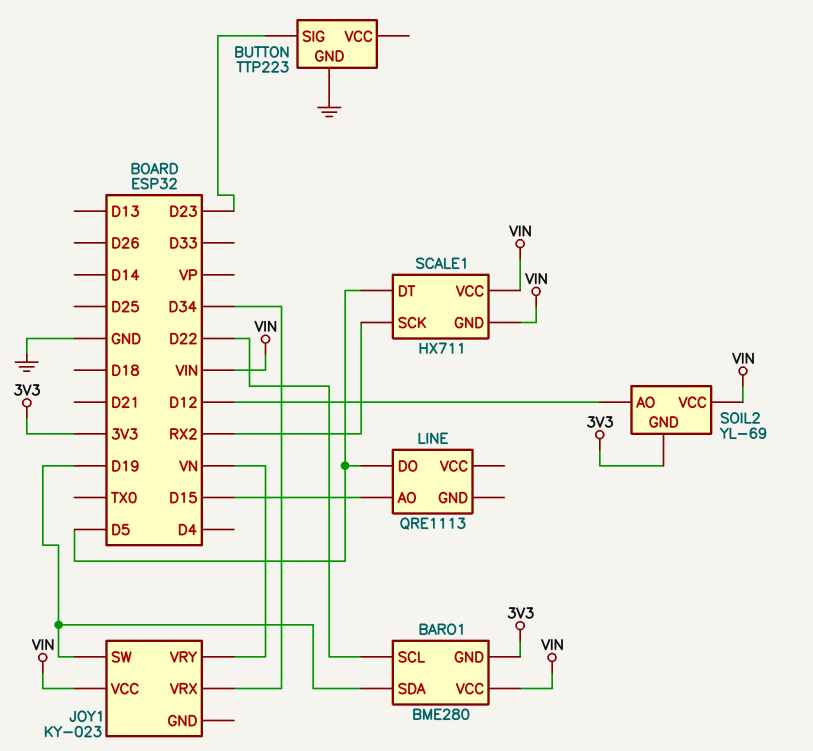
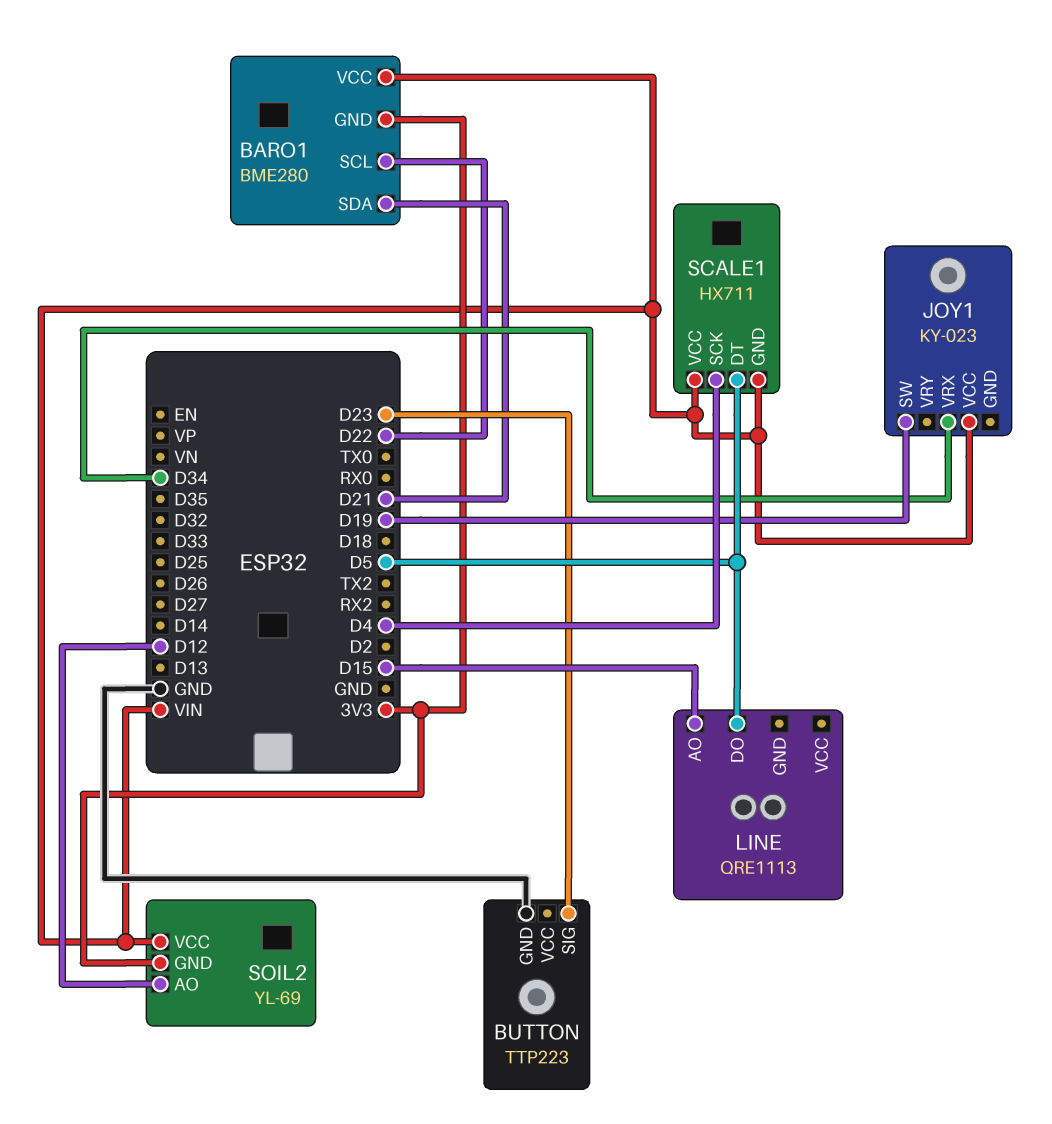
BARO1 pin SDA: D19 -> D21
JOY1 pin VRY: VN -> none
SCALE1 pin SCK: RX2 -> D4

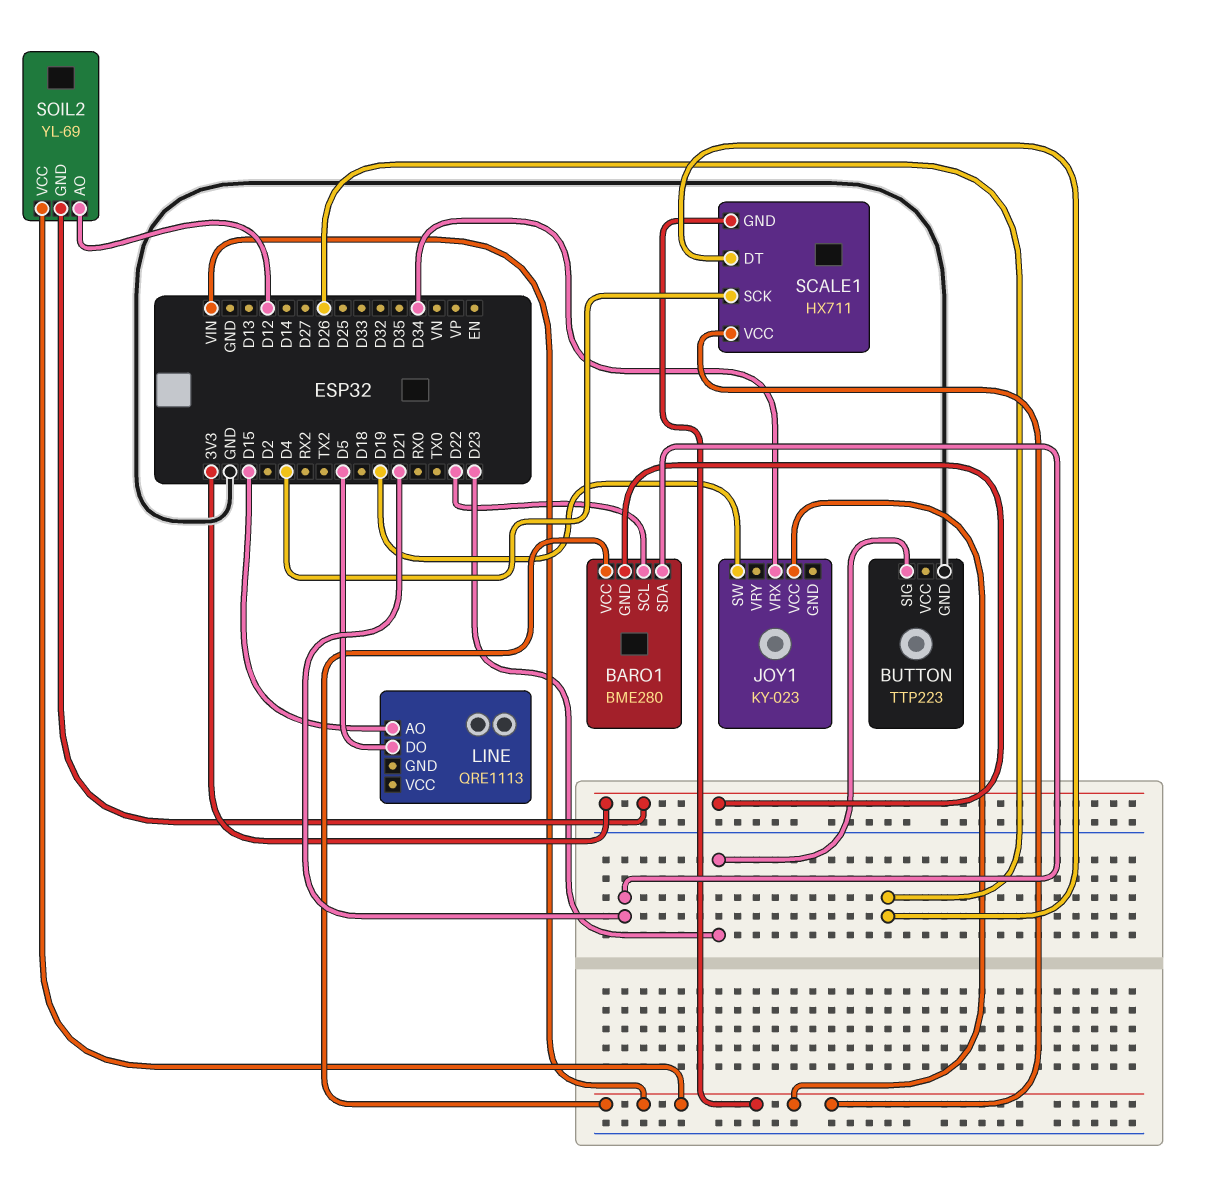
SCALE1 pin DT: D5 -> D26

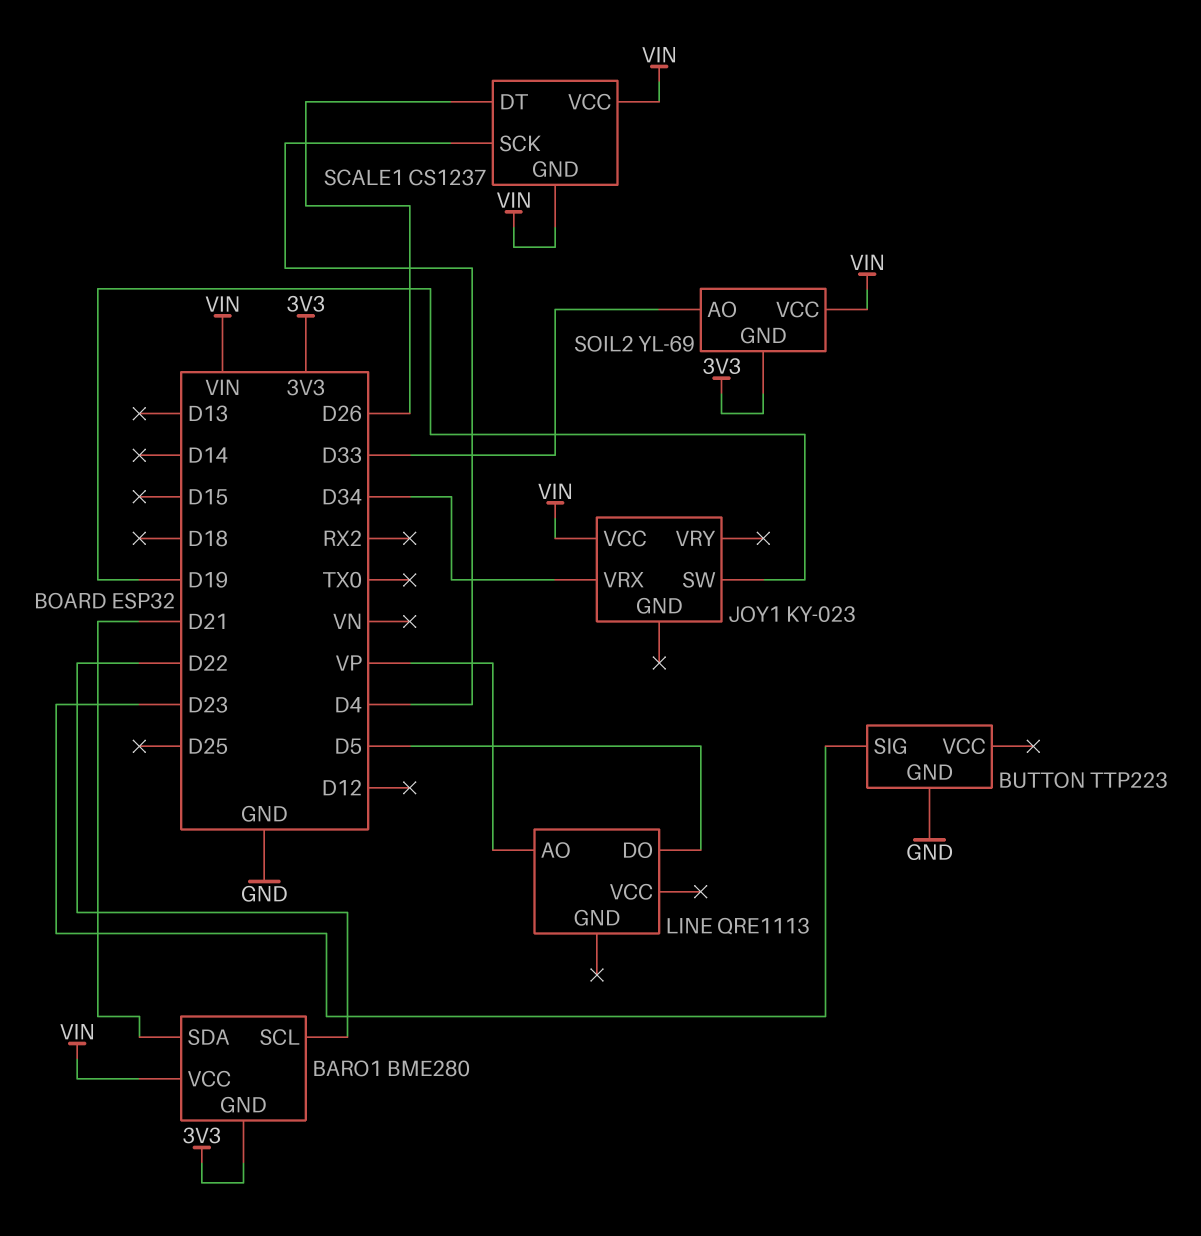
LINE pin AO: D15 -> VP
SCALE1: HX711 -> CS1237
SOIL2 pin AO: D12 -> D33

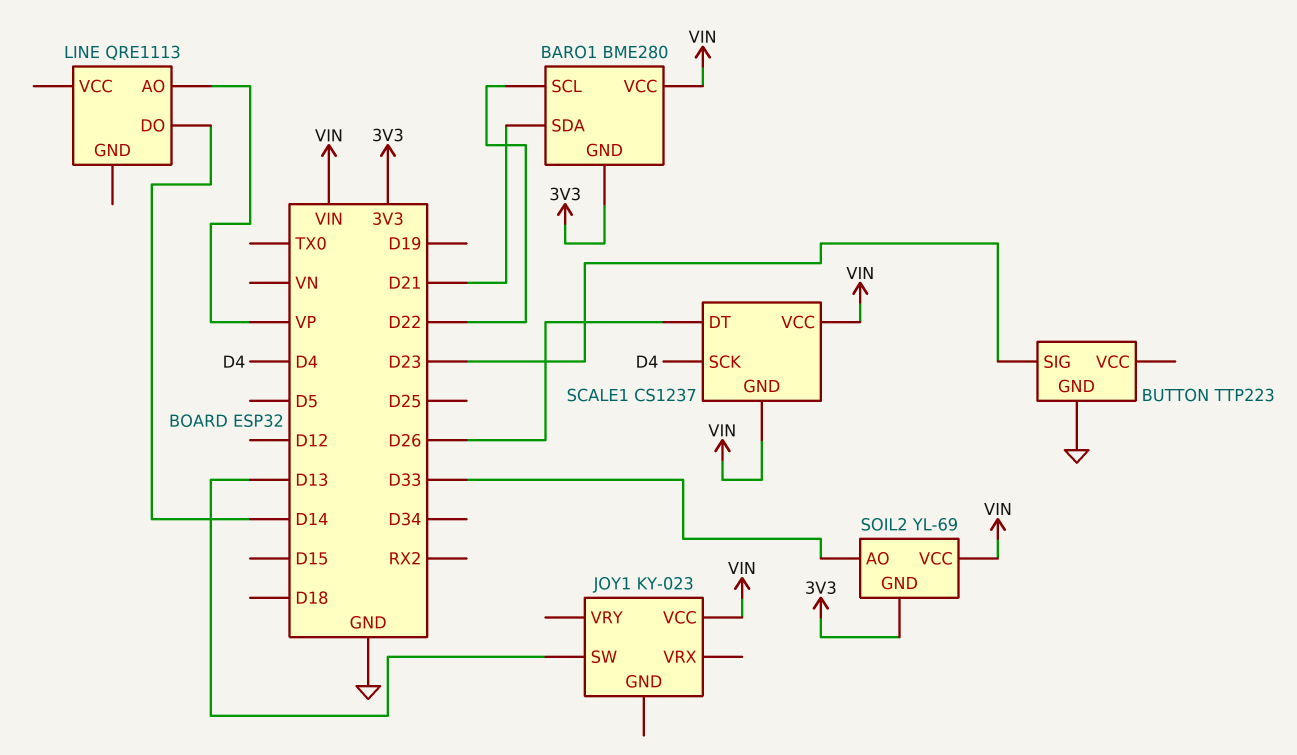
JOY1 pin SW: D19 -> D13
JOY1 pin VRX: D34 -> none
LINE pin DO: D5 -> D14

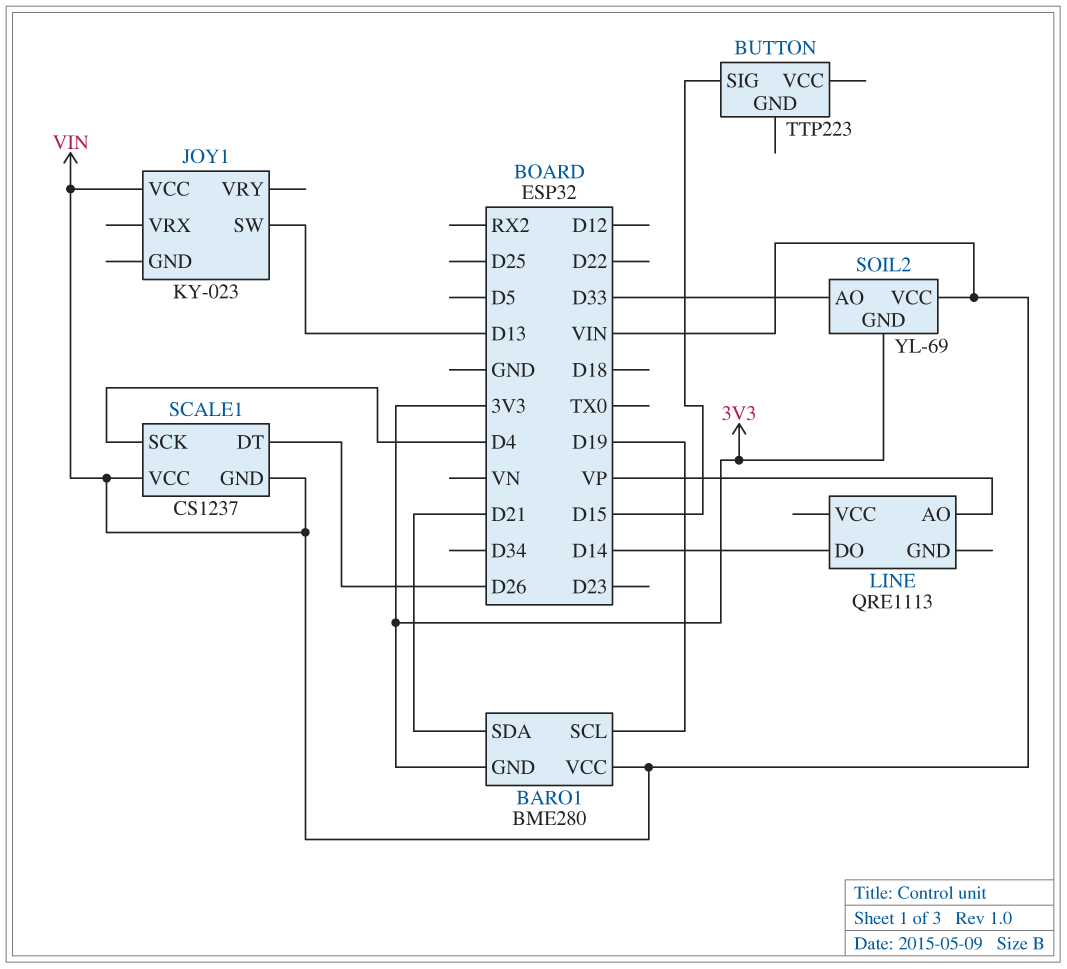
BARO1 pin SCL: D22 -> D19
BUTTON pin GND: GND -> none
BUTTON pin SIG: D23 -> D15

